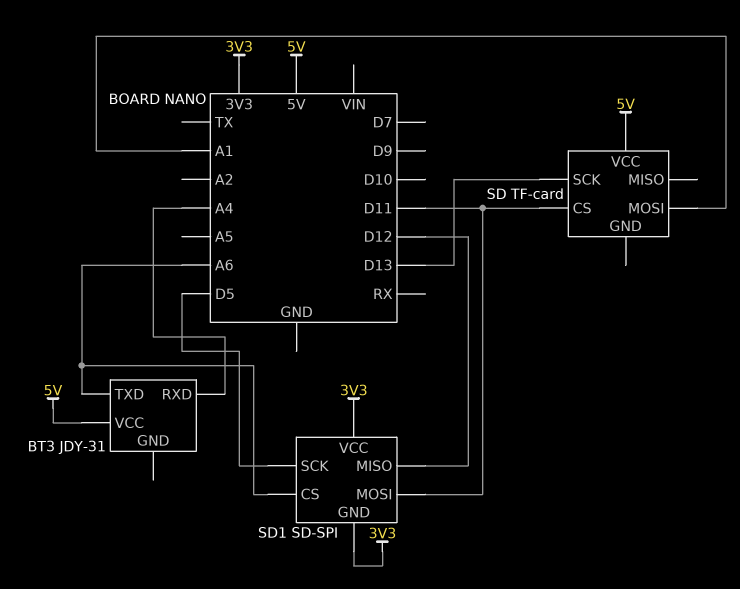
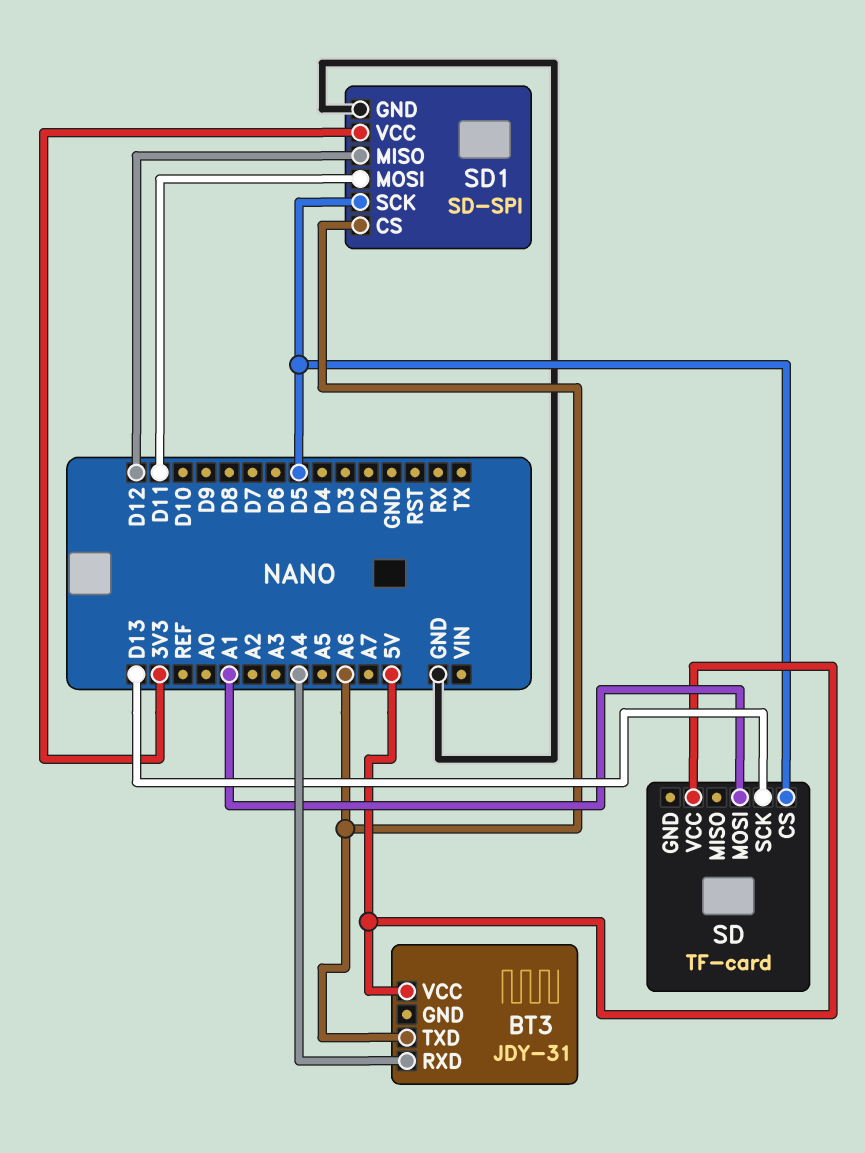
SD pin CS: D11 -> D5
SD1 pin GND: 3V3 -> GND

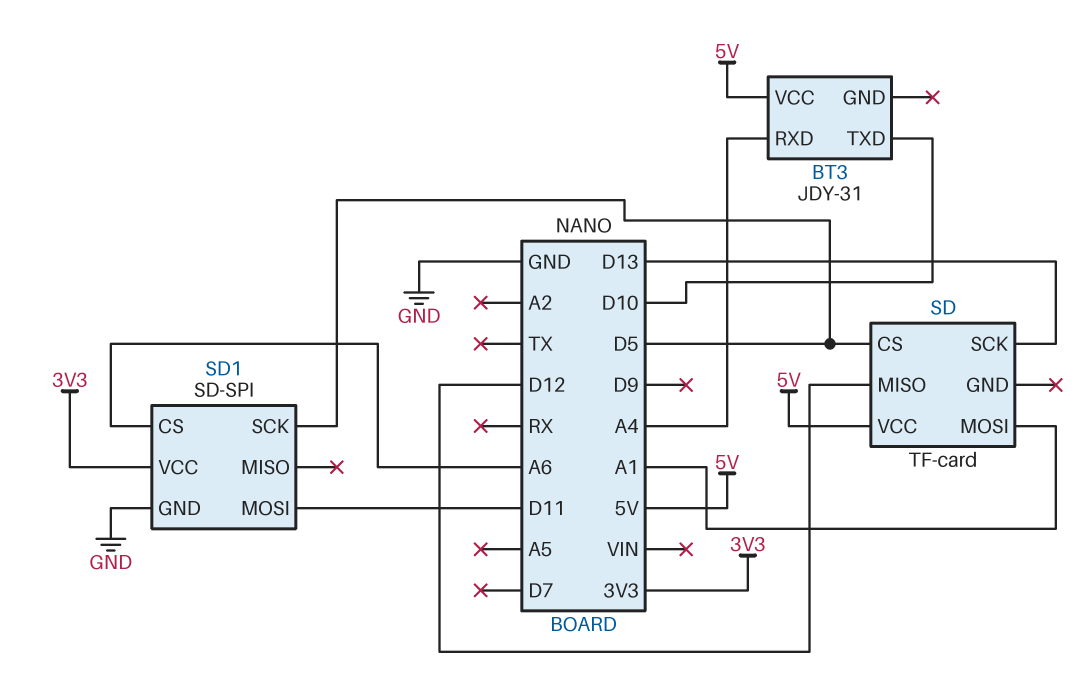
BT3 pin TXD: A6 -> D10
SD pin MISO: none -> D12
SD1 pin MISO: D12 -> none

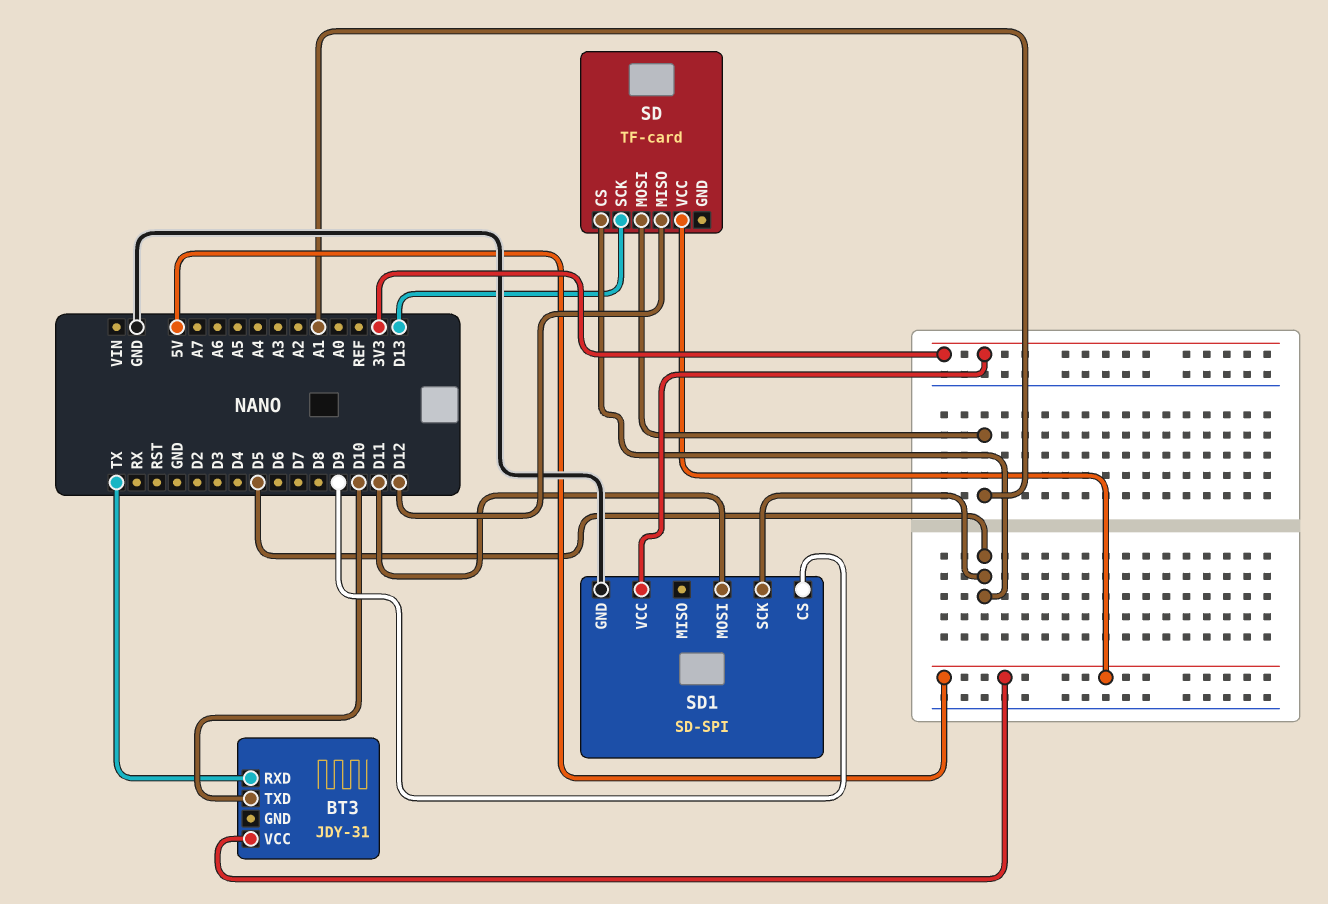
BT3 pin RXD: A4 -> TX
SD1 pin CS: A6 -> D9

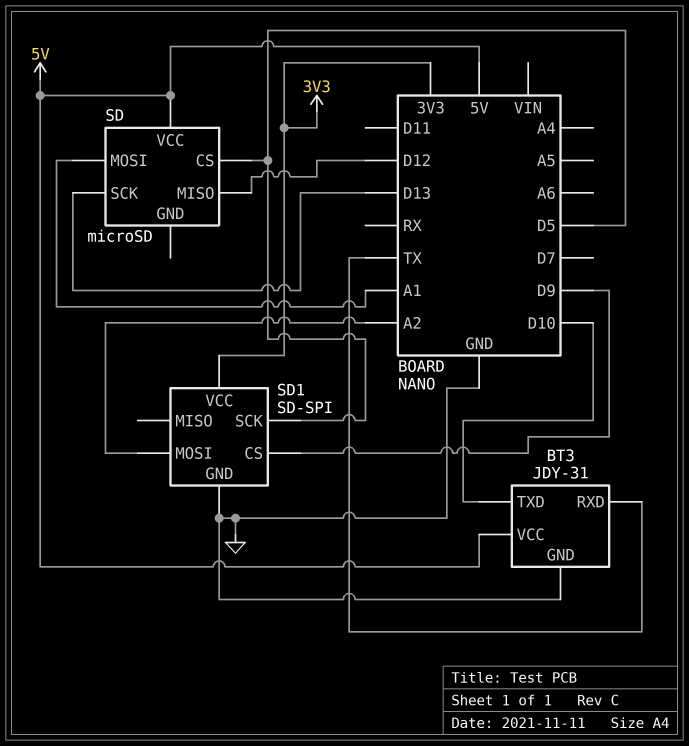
BT3 pin GND: none -> GND
SD: TF-card -> microSD
SD1 pin MOSI: D11 -> A2

